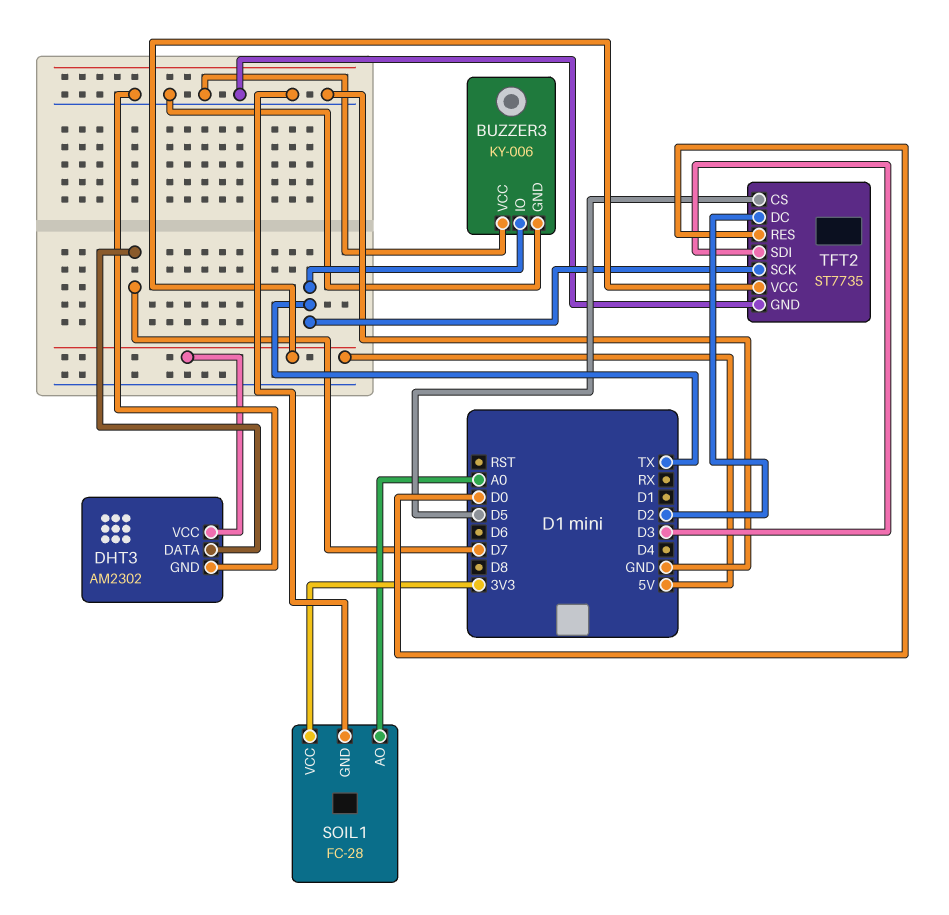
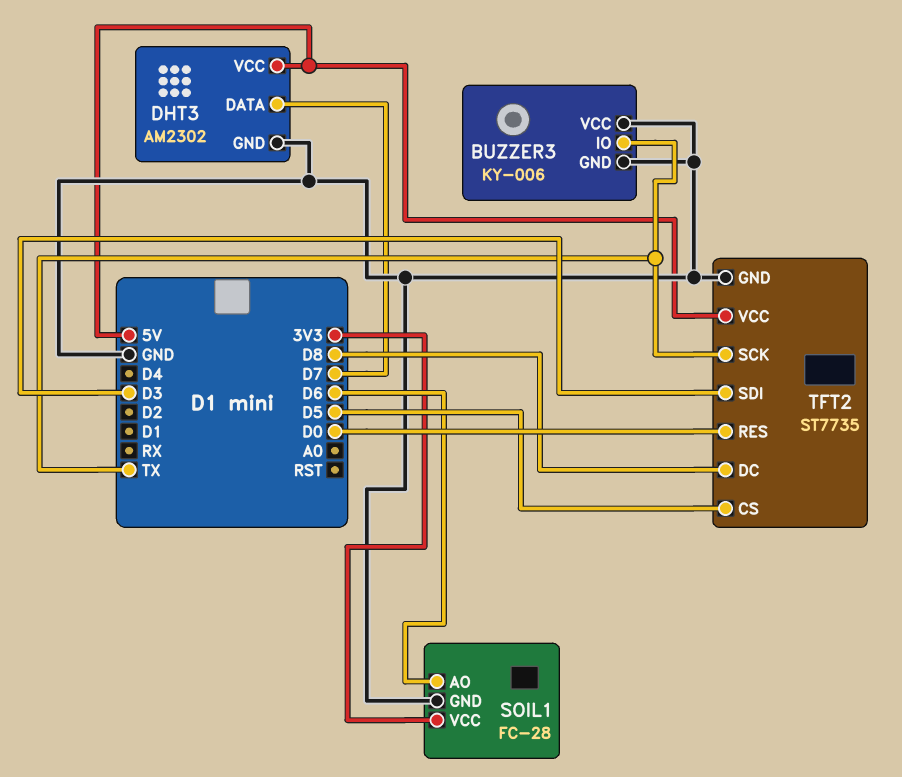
SOIL1 pin AO: A0 -> D6
TFT2 pin DC: D2 -> D8

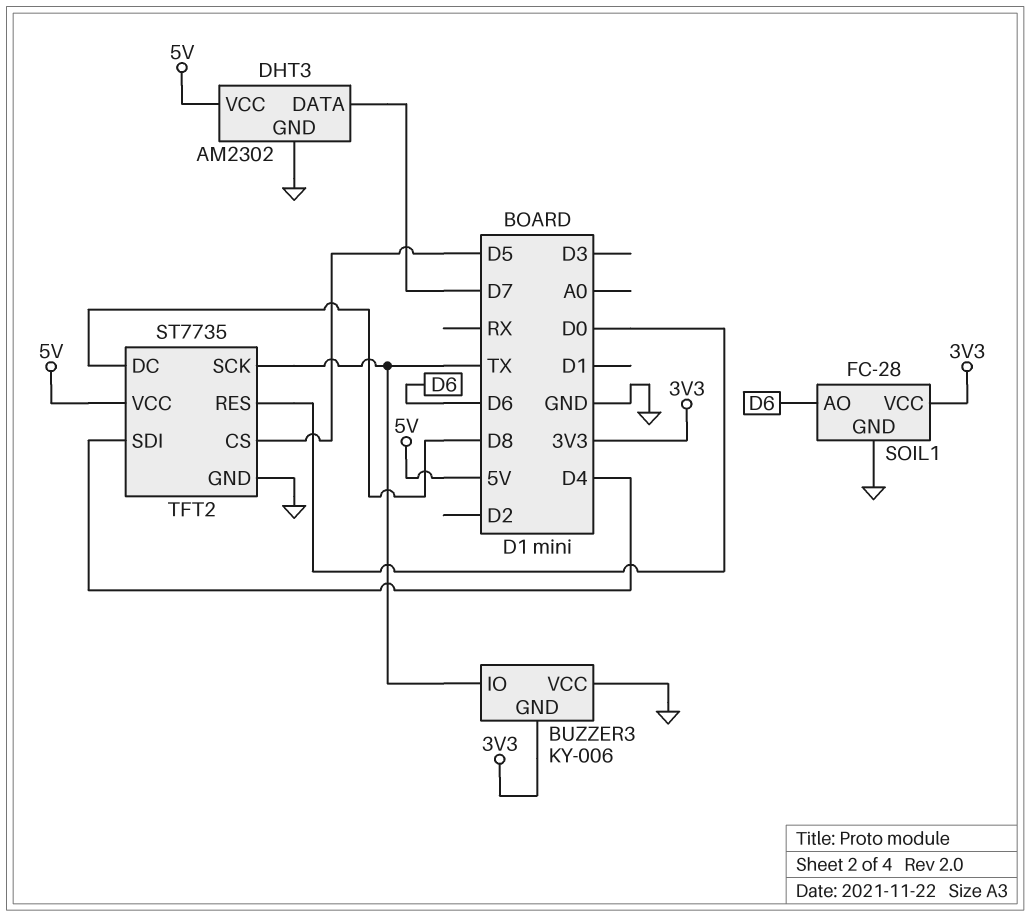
BUZZER3 pin GND: GND -> 3V3
TFT2 pin SDI: D3 -> D4

